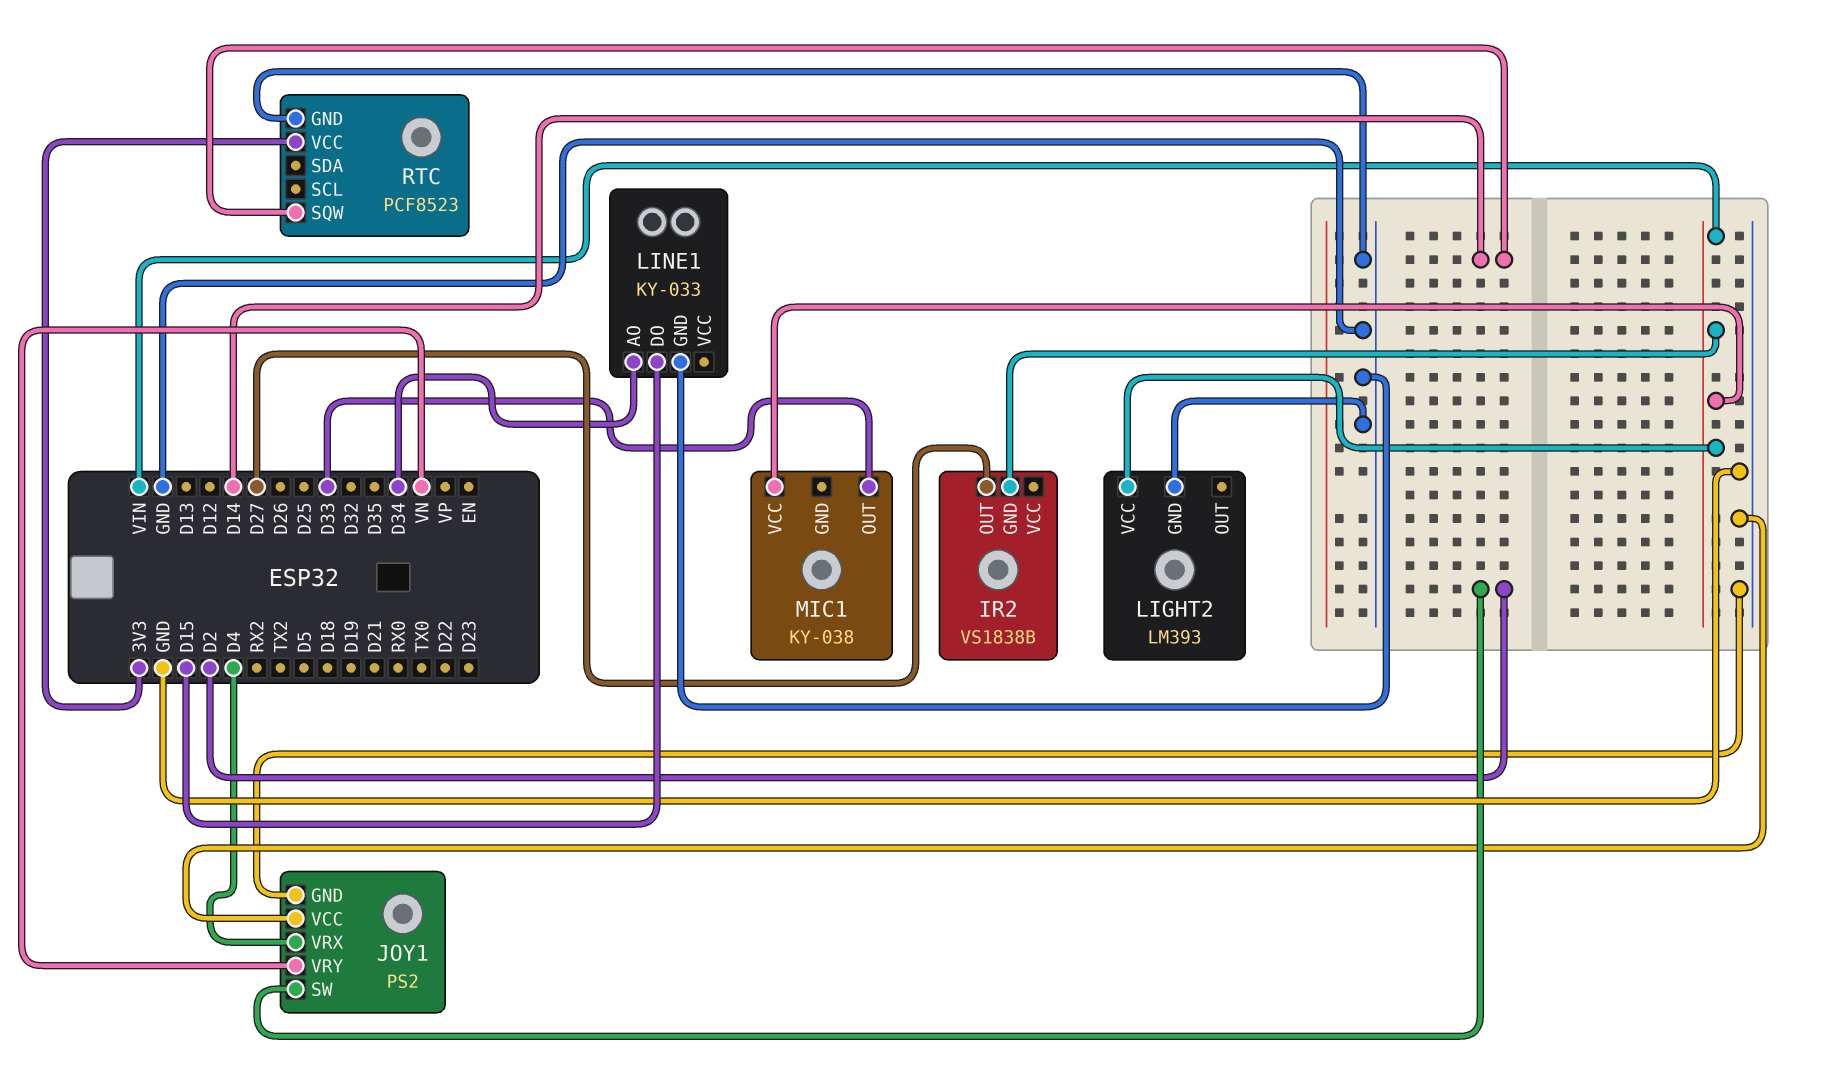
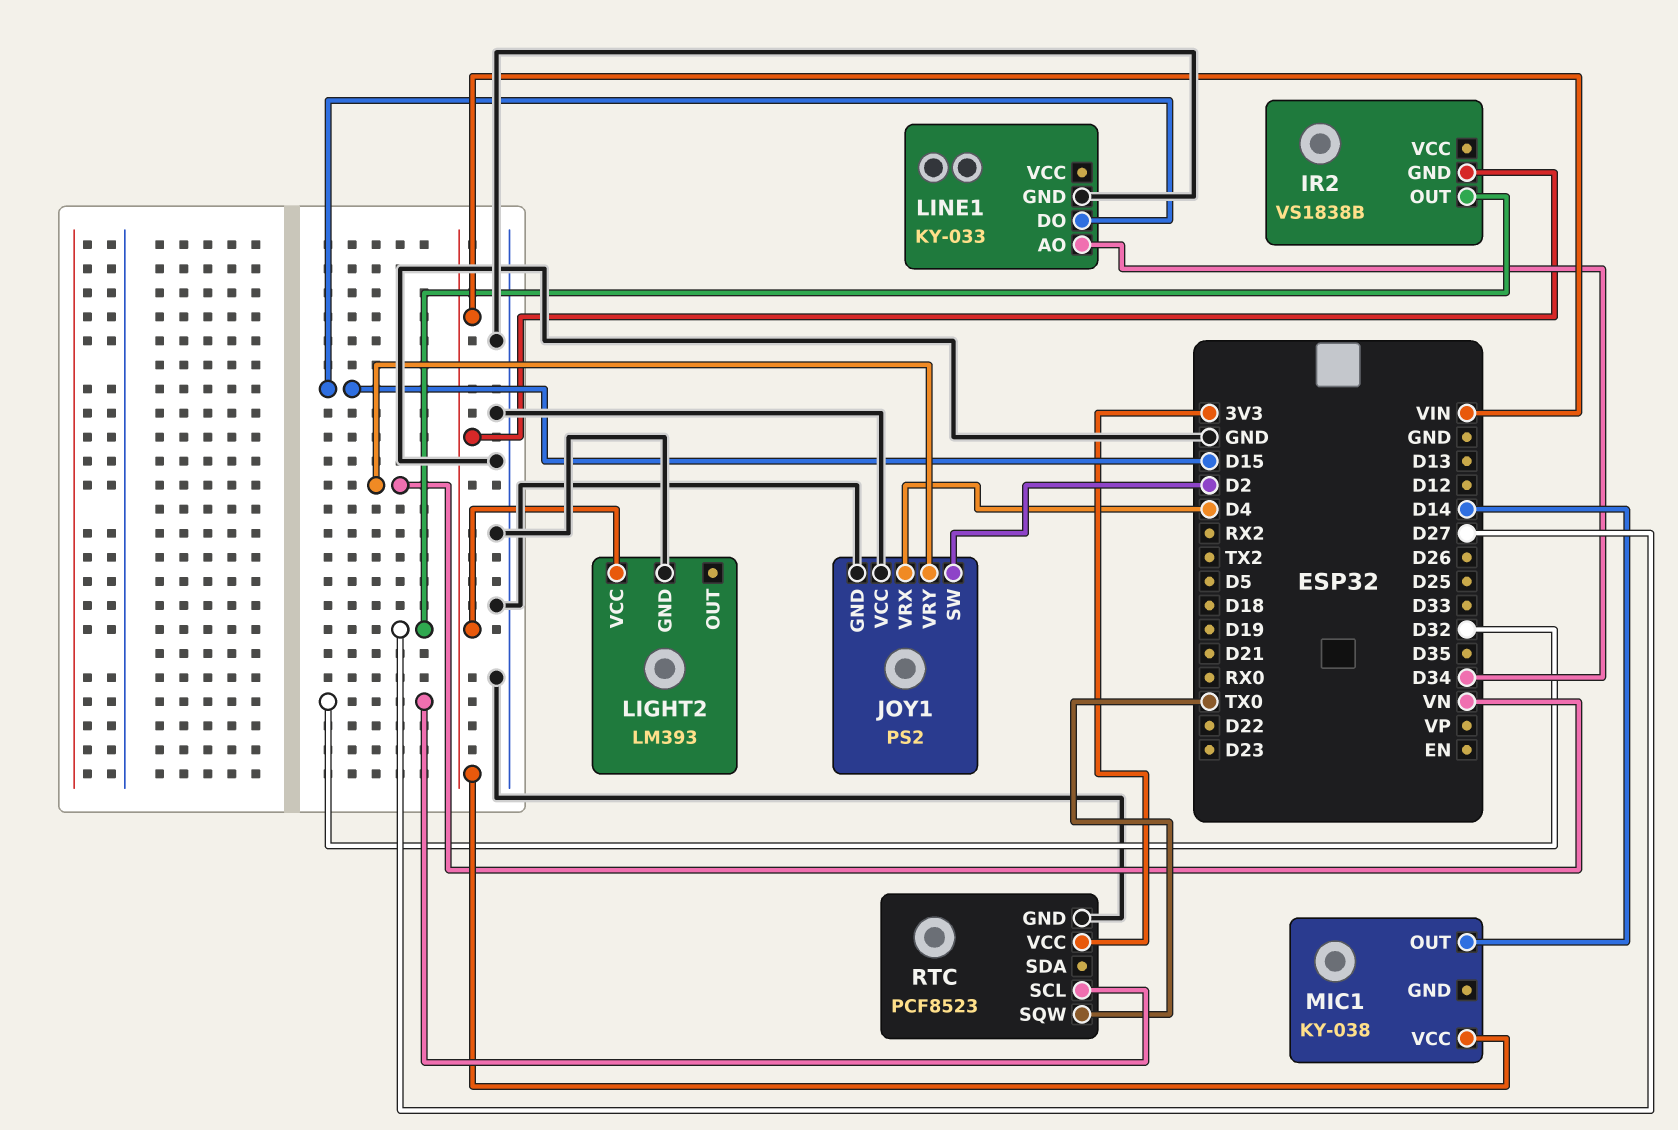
MIC1 pin OUT: D33 -> D14
RTC pin SCL: none -> D32
RTC pin SQW: D14 -> TX0

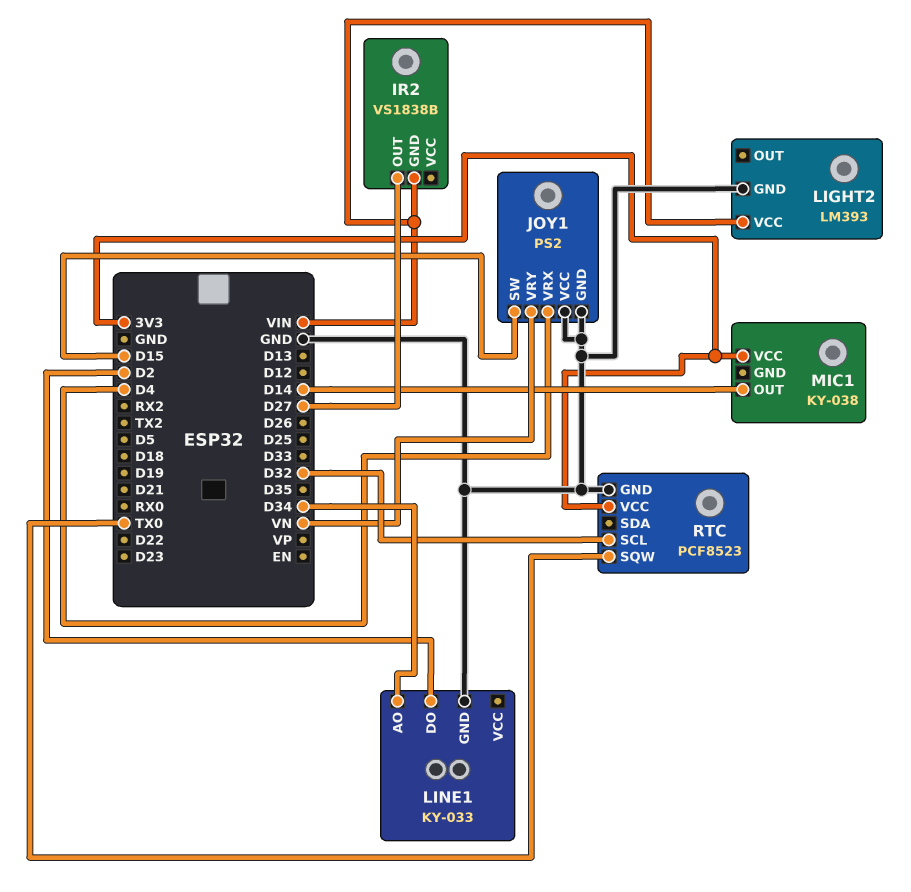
JOY1 pin SW: D2 -> D15
LINE1 pin DO: D15 -> D2
MIC1 pin VCC: VIN -> 3V3

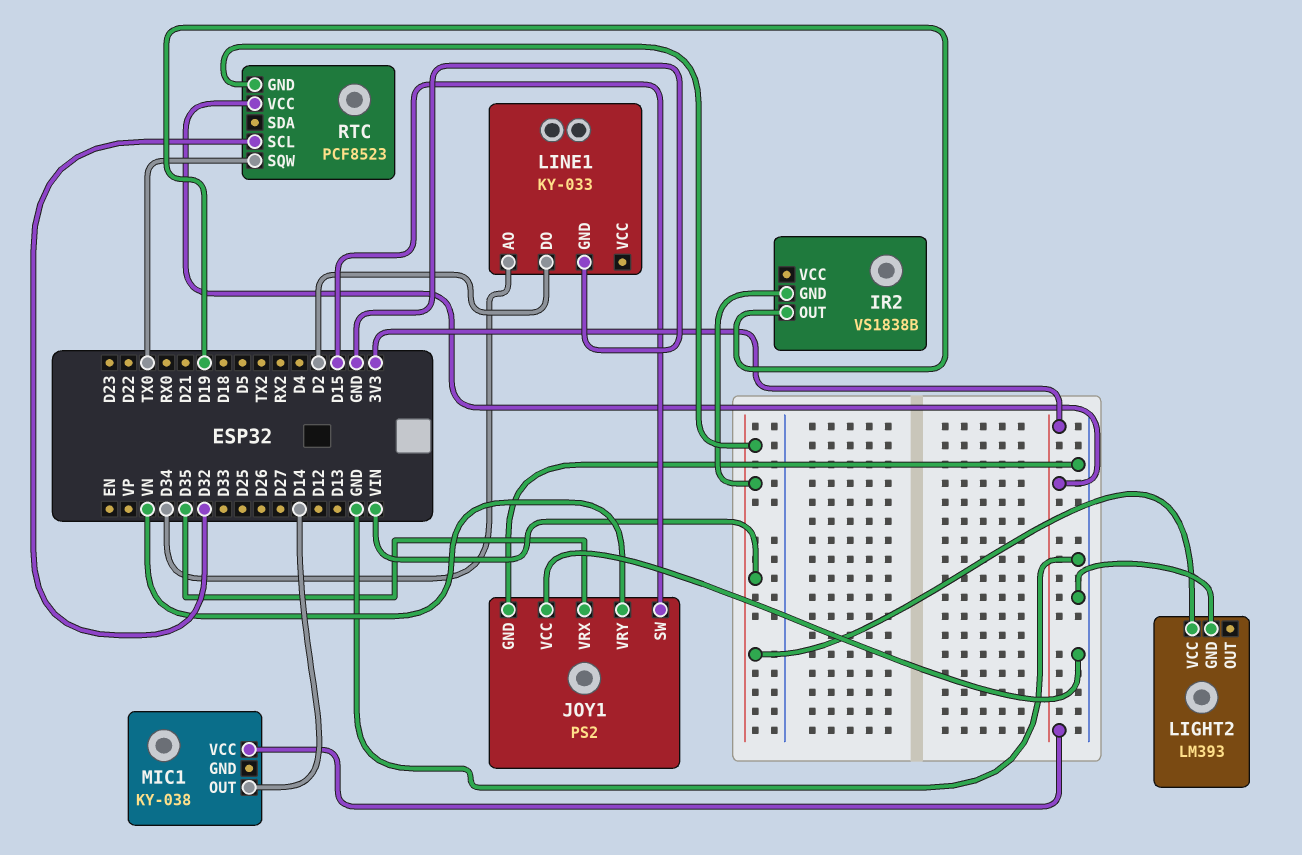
IR2 pin OUT: D27 -> D19
JOY1 pin VRX: D4 -> D35
RTC pin GND: GND -> VIN

